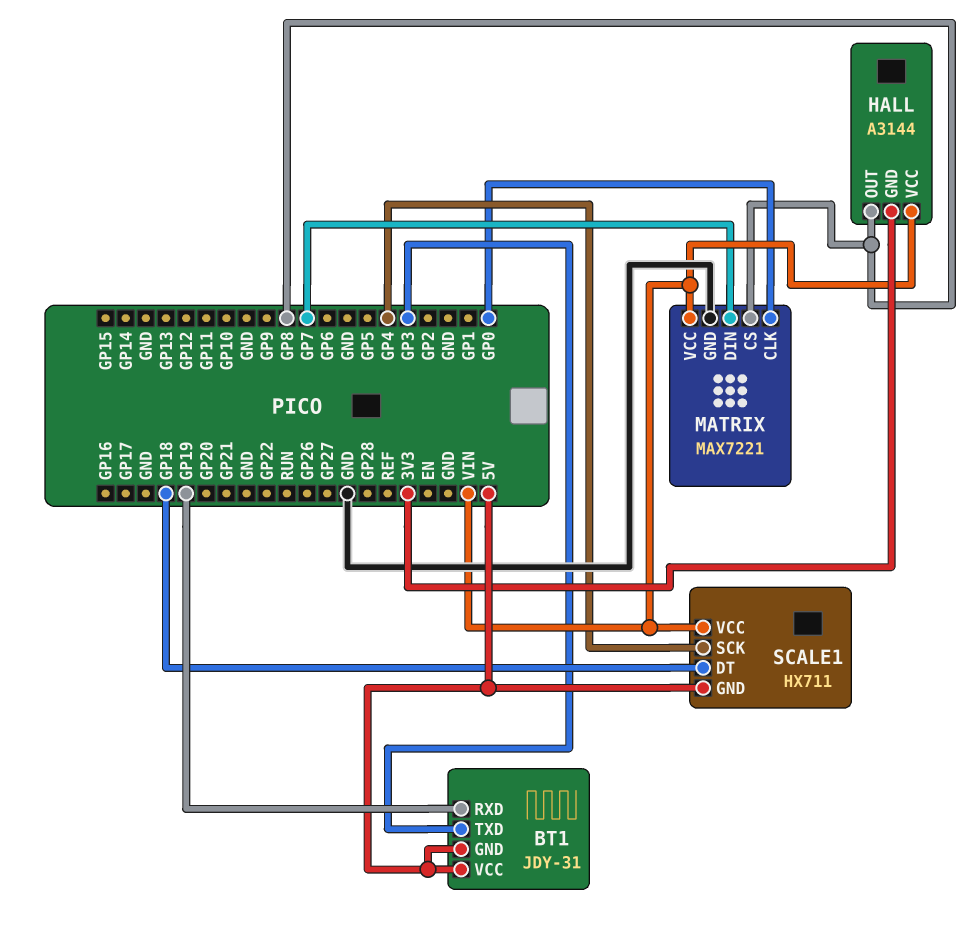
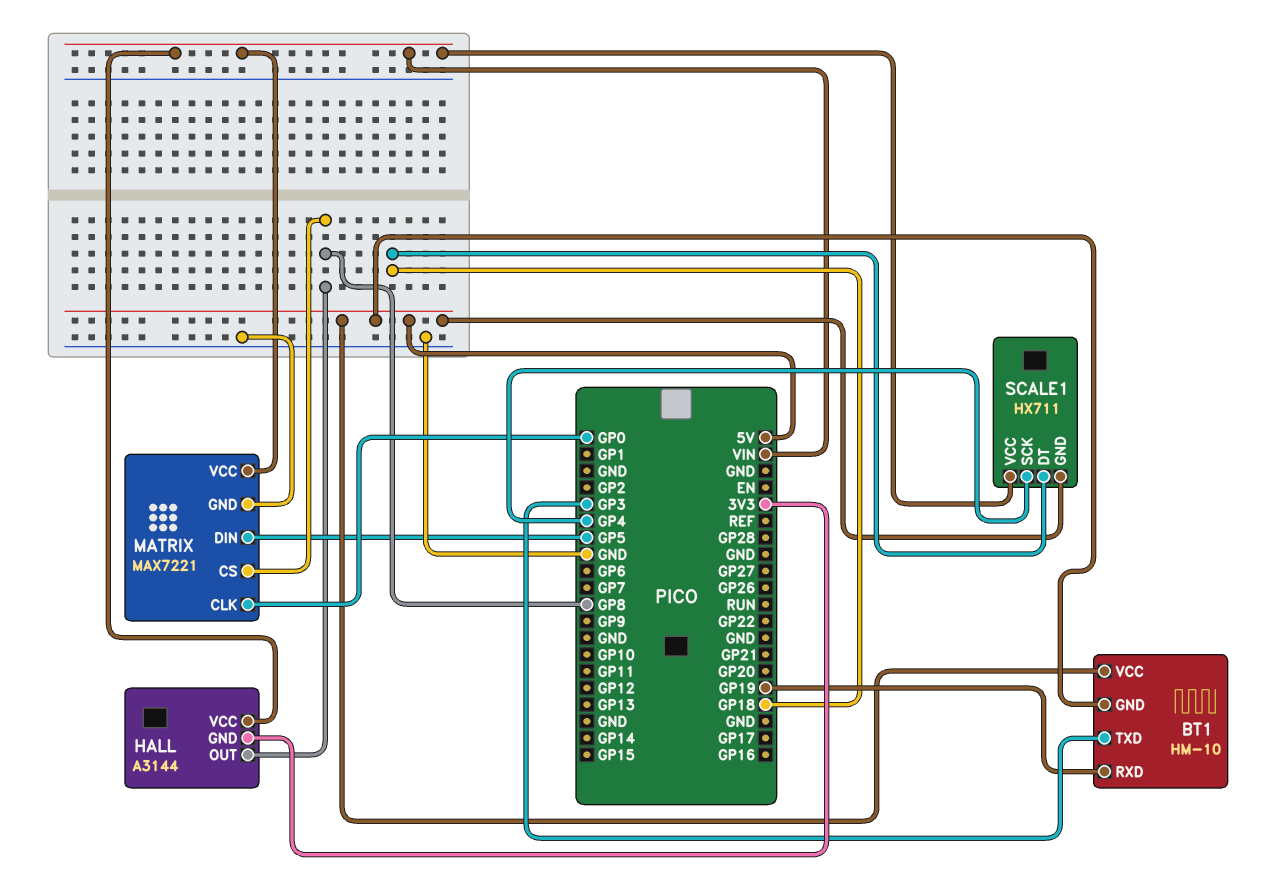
BT1: JDY-31 -> HM-10
MATRIX pin DIN: GP7 -> GP5

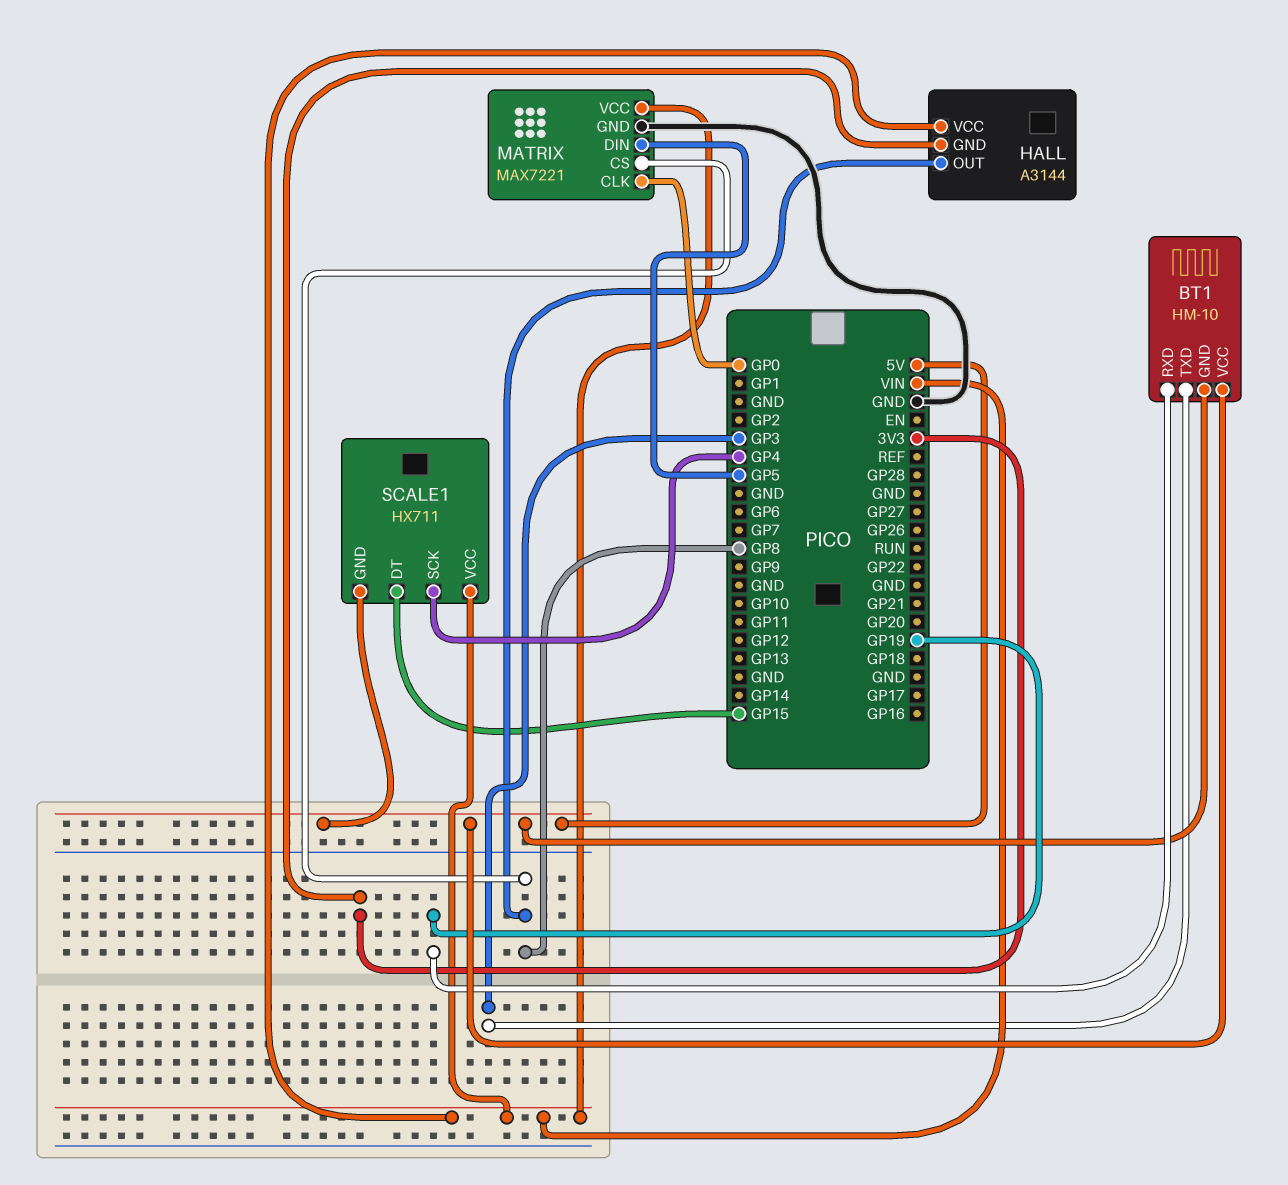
SCALE1 pin DT: GP18 -> GP15

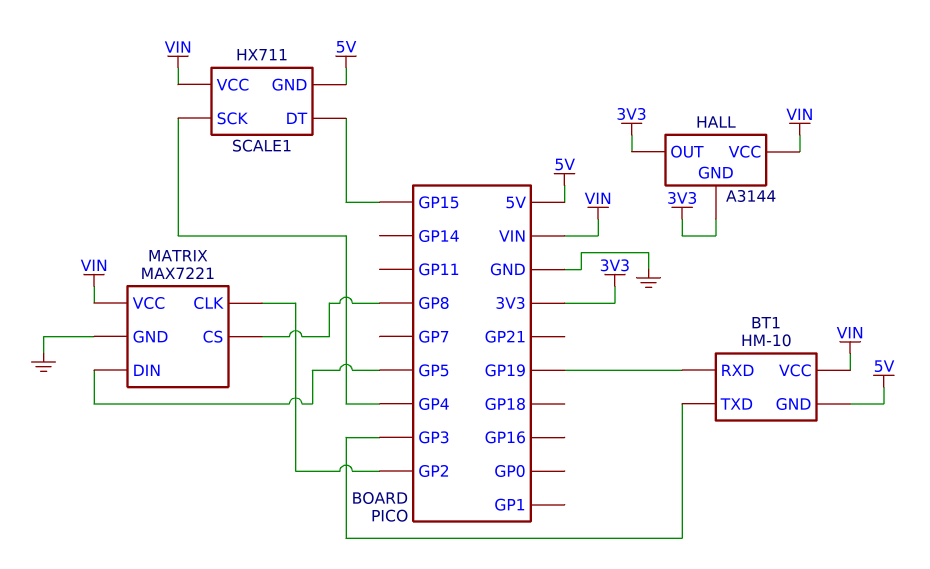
BT1 pin VCC: 5V -> VIN
HALL pin OUT: GP8 -> 3V3
MATRIX pin CLK: GP0 -> GP2

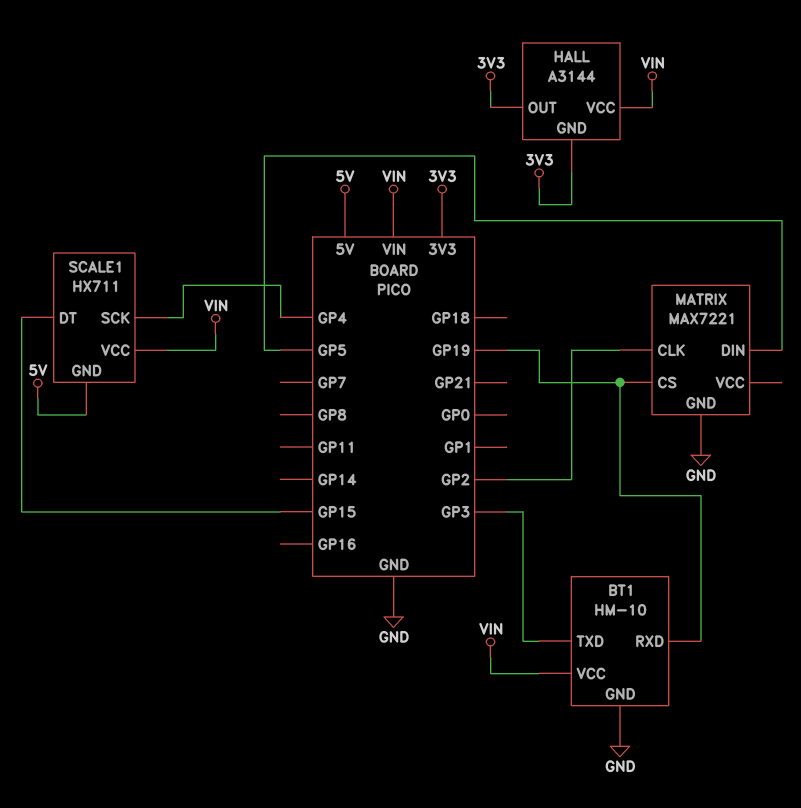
BT1 pin GND: 5V -> GND
MATRIX pin CS: GP8 -> GP19
MATRIX pin VCC: VIN -> none

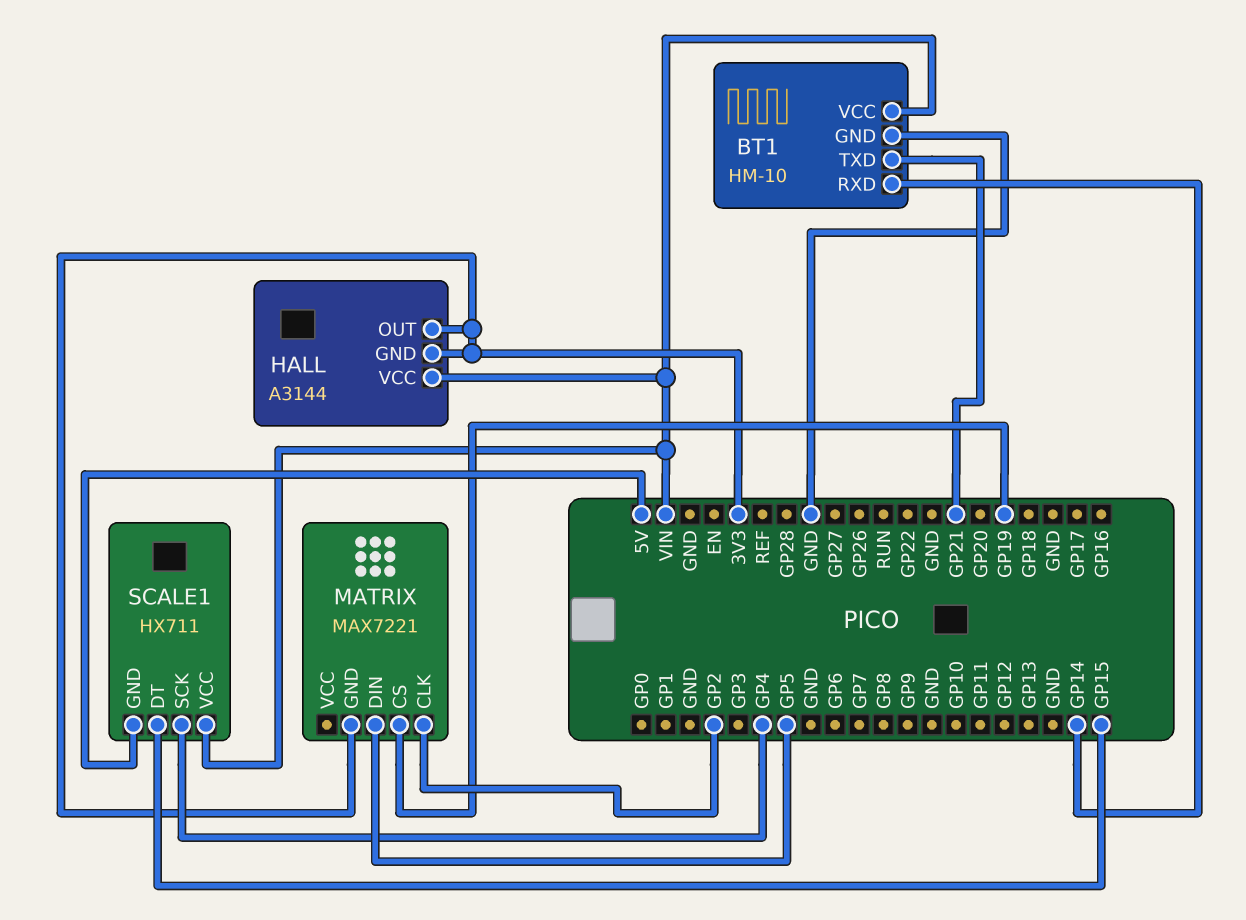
BT1 pin RXD: GP19 -> GP14
BT1 pin TXD: GP3 -> GP21
MATRIX pin GND: GND -> 3V3

